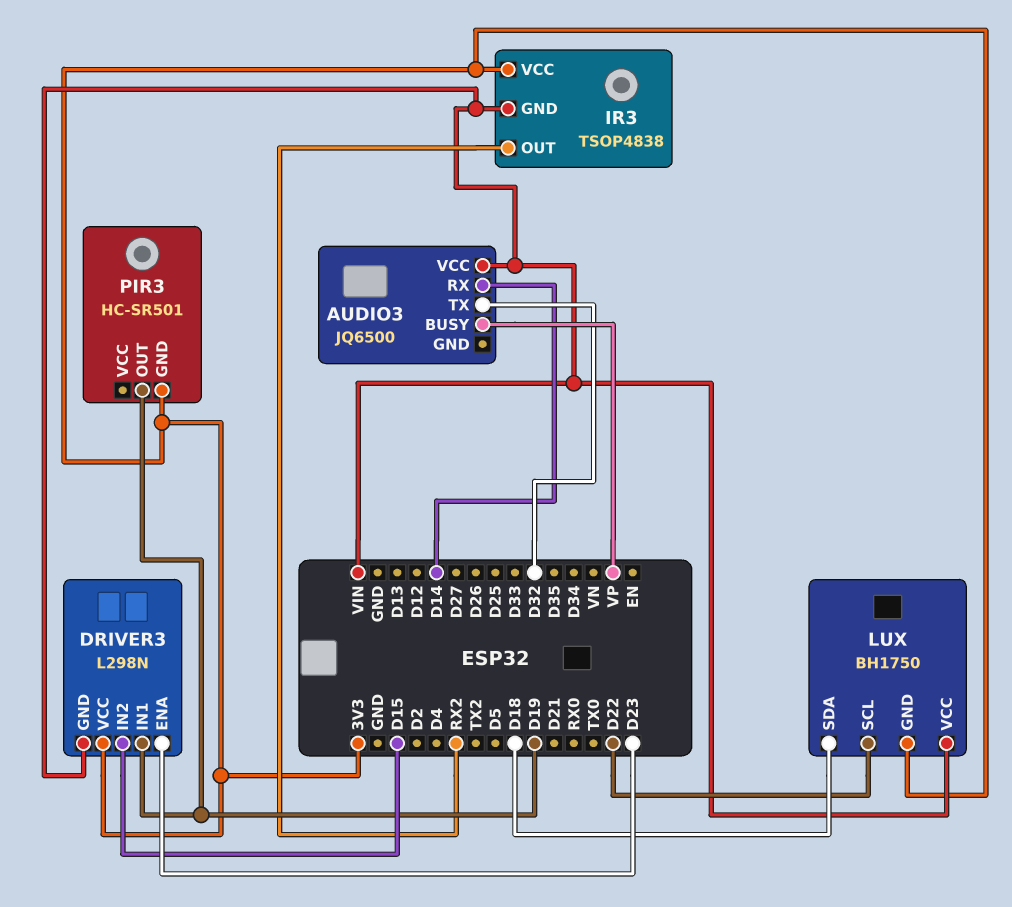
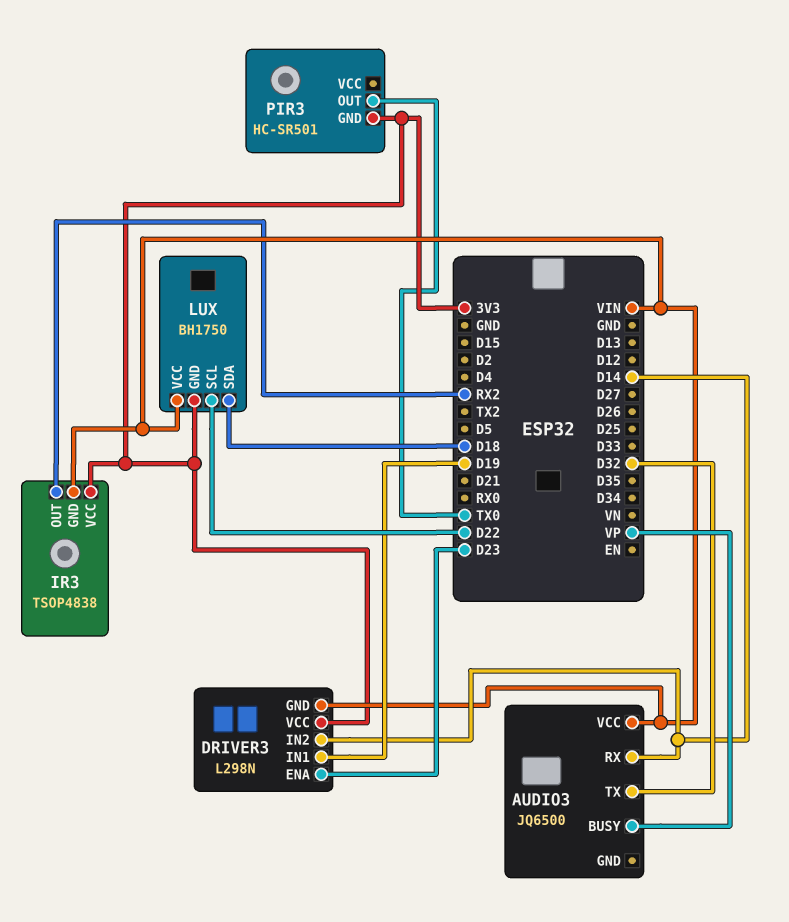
DRIVER3 pin IN2: D15 -> D14
PIR3 pin OUT: D19 -> TX0

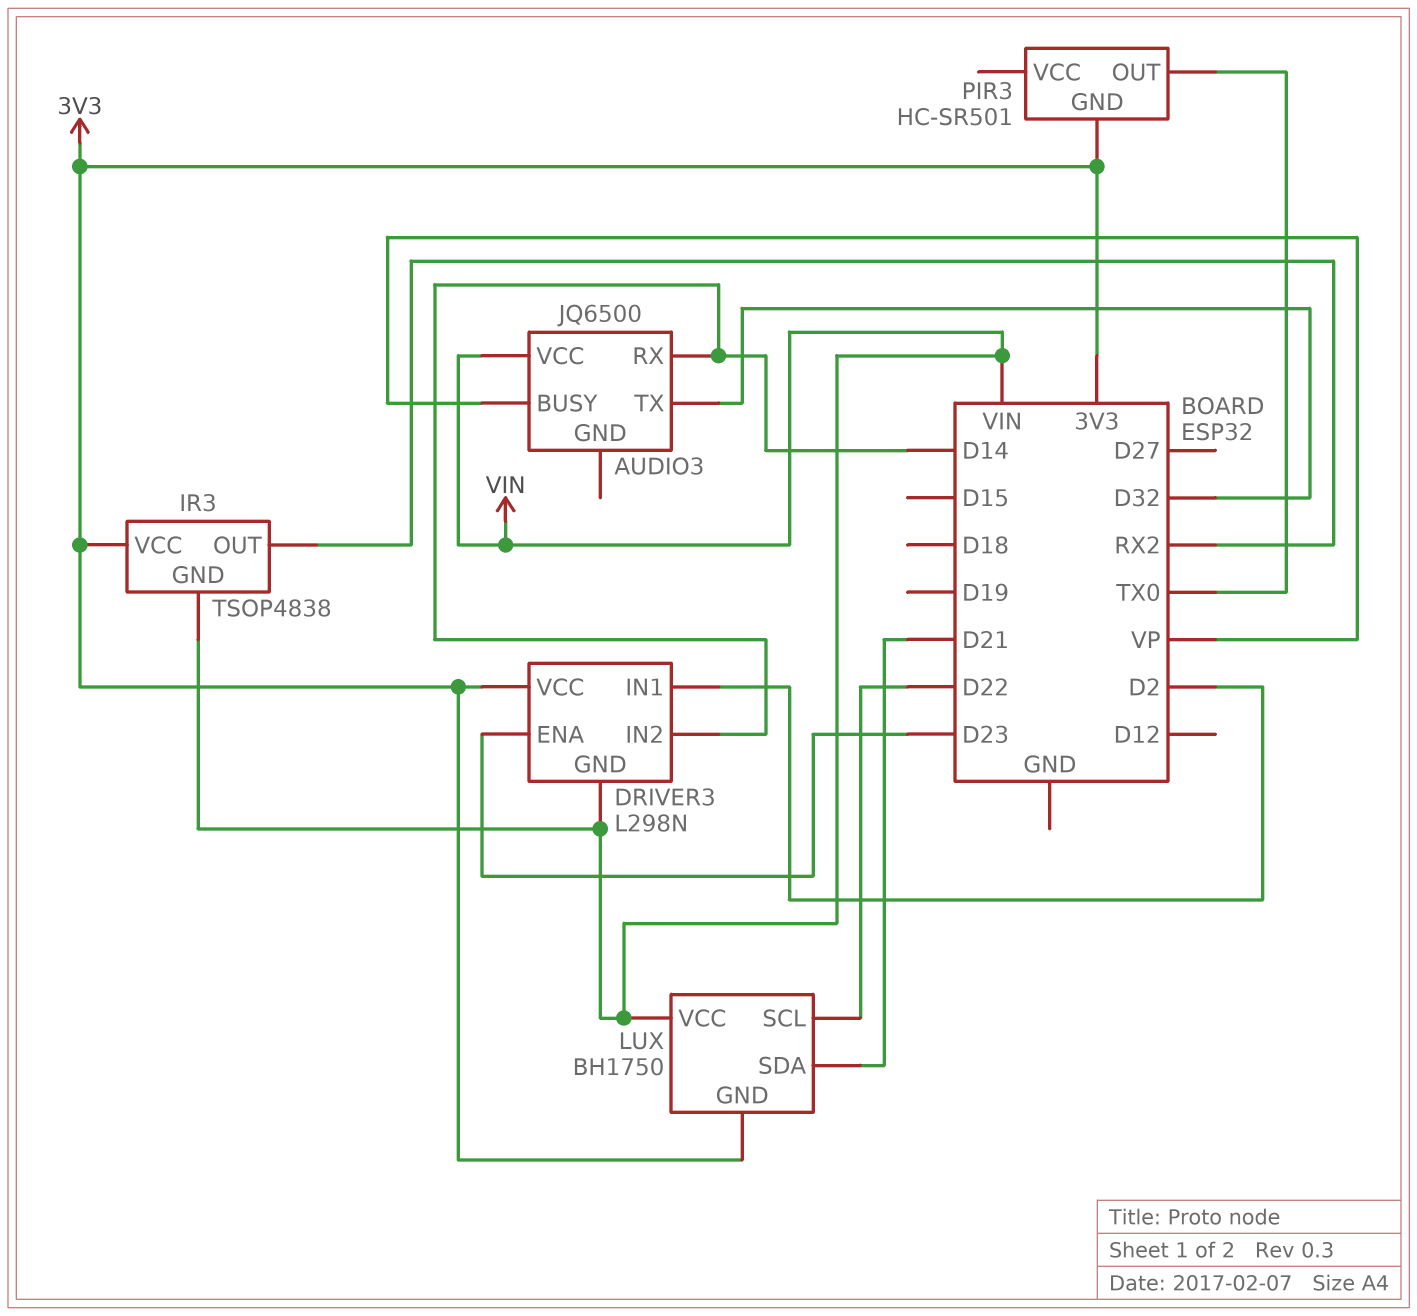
DRIVER3 pin IN1: D19 -> D2
LUX pin SDA: D18 -> D21

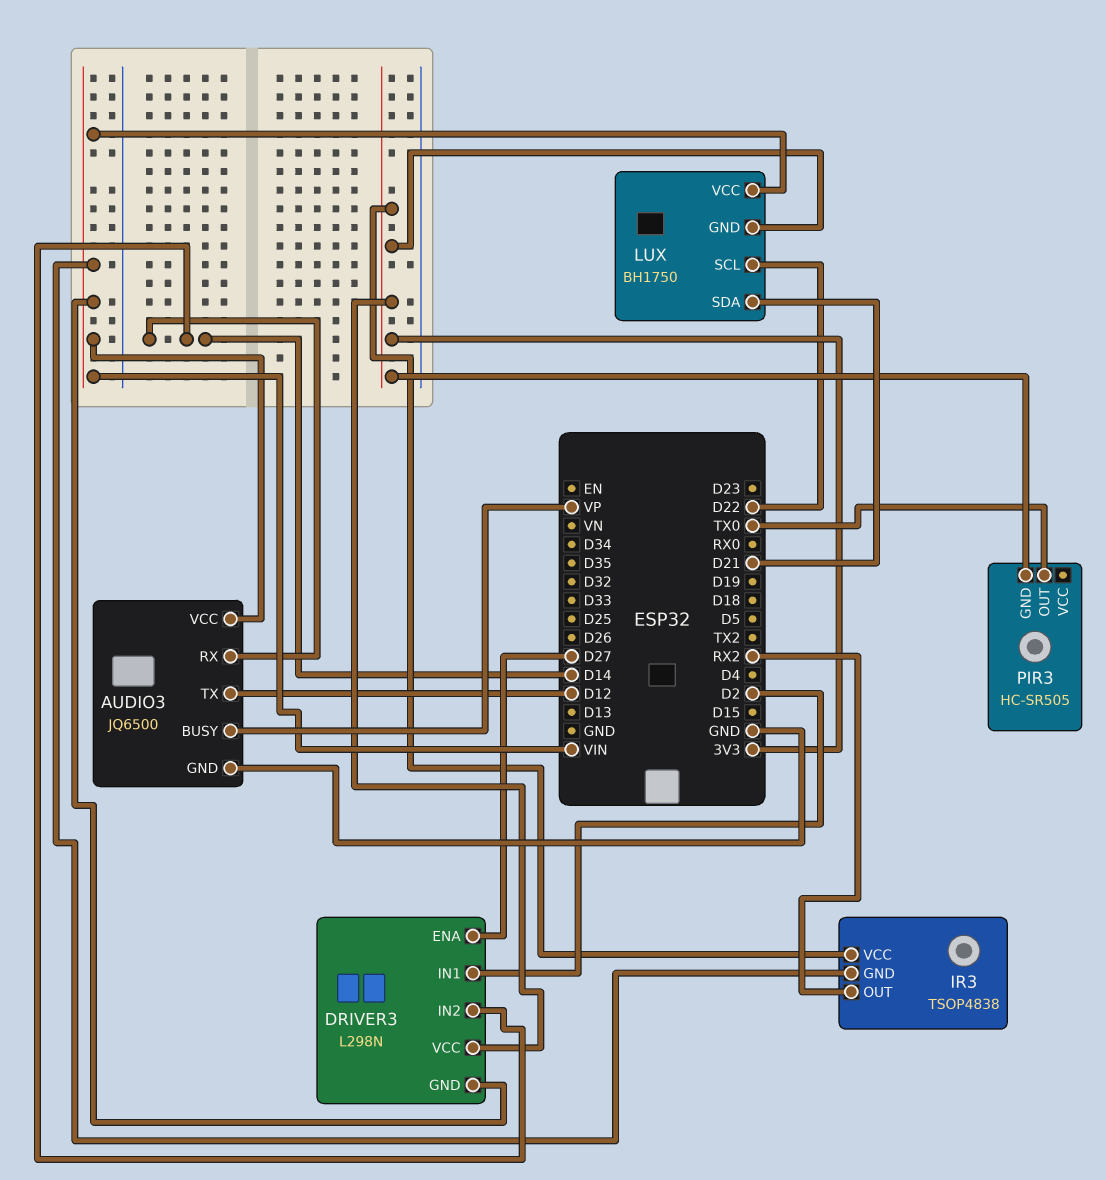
AUDIO3 pin GND: none -> GND
AUDIO3 pin TX: D32 -> D12
DRIVER3 pin ENA: D23 -> D27
PIR3: HC-SR501 -> HC-SR505

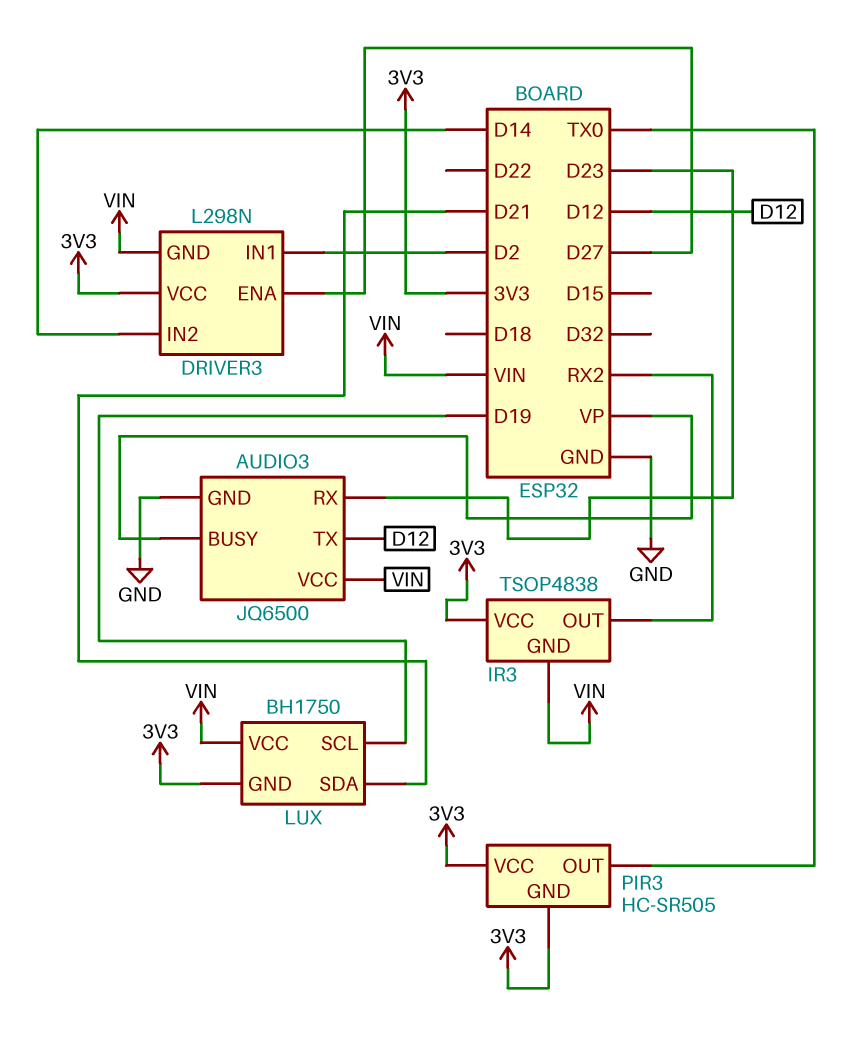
AUDIO3 pin RX: D14 -> D23
LUX pin SCL: D22 -> D19
PIR3 pin VCC: none -> 3V3

